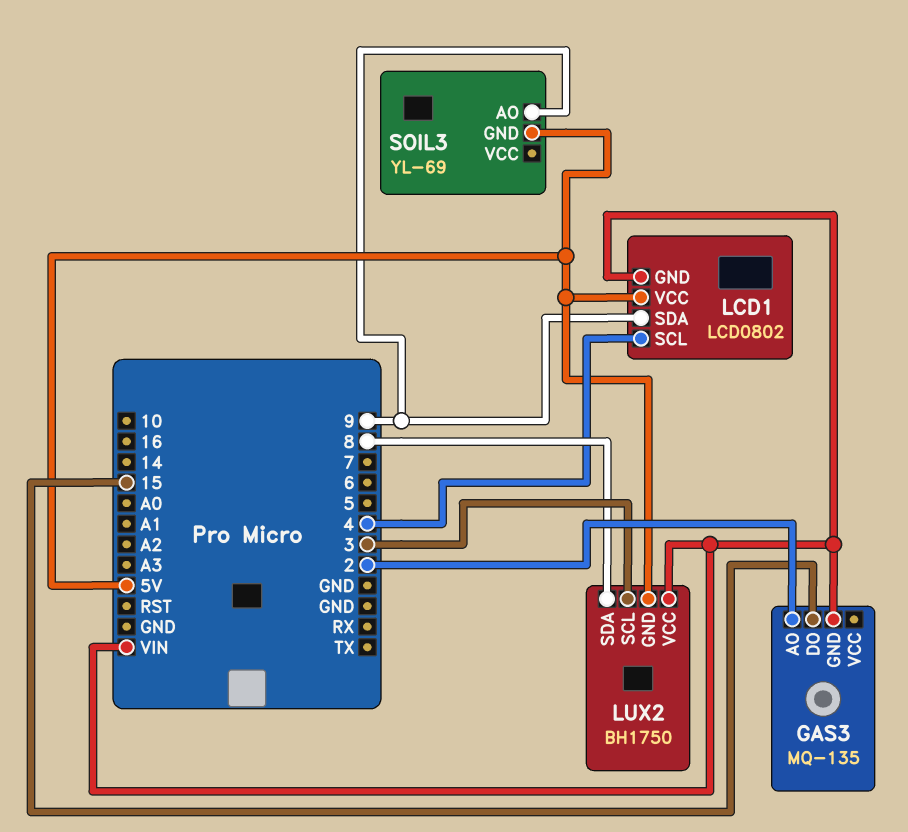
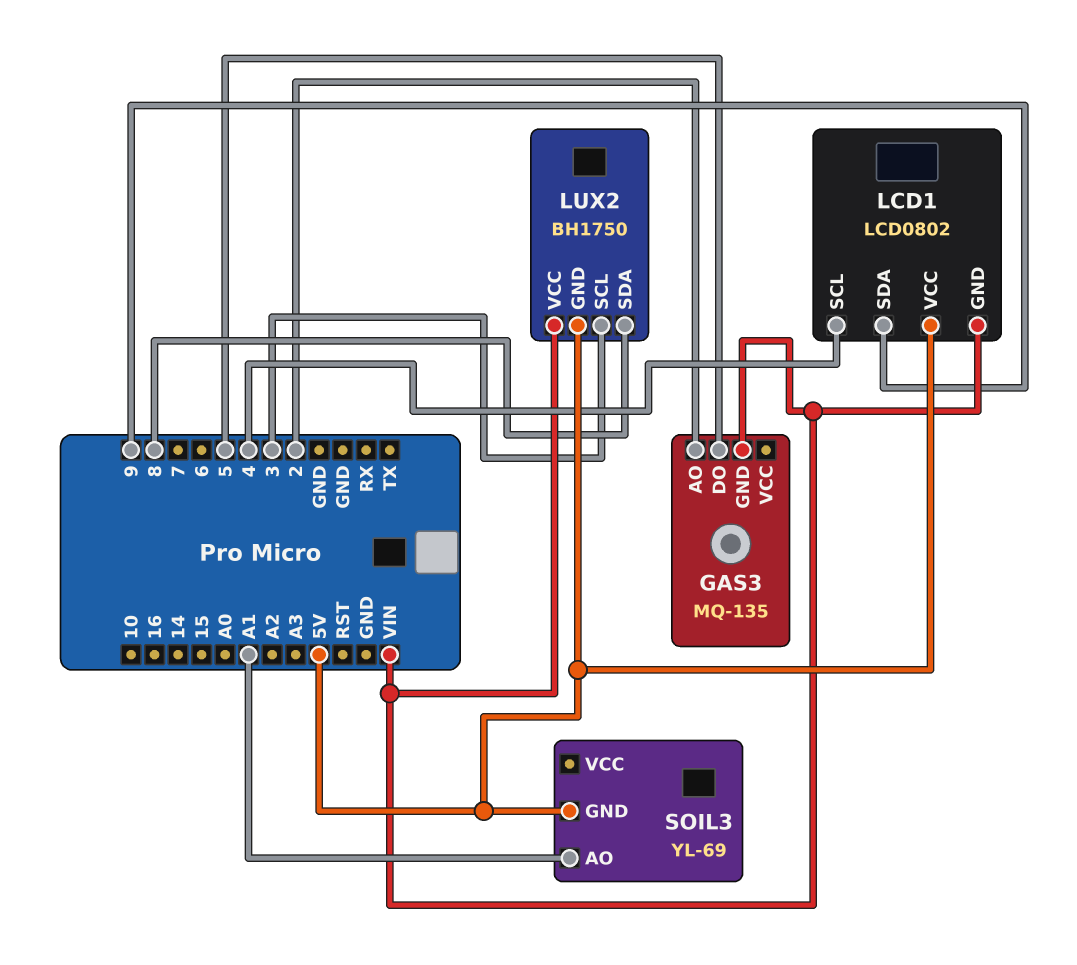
GAS3 pin DO: 15 -> 5
SOIL3 pin AO: 9 -> A1

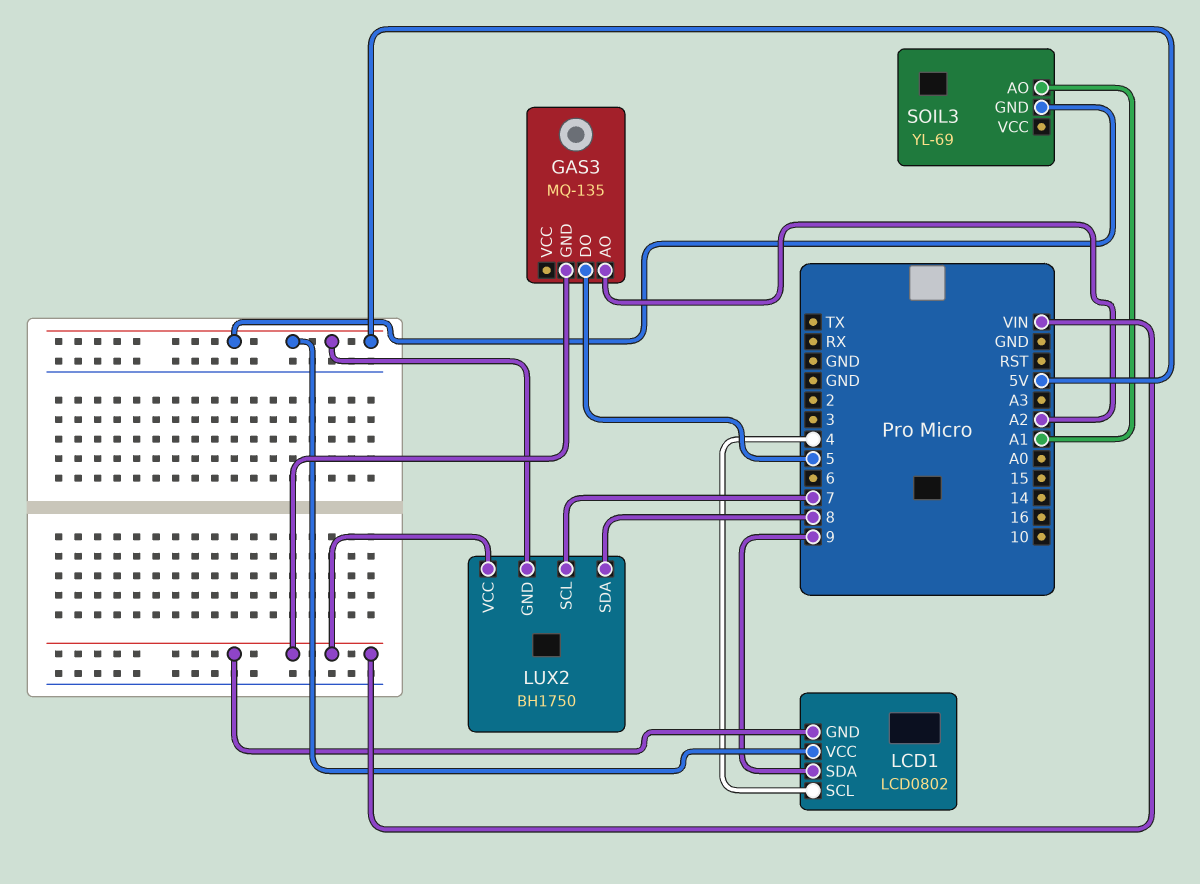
GAS3 pin AO: 2 -> A2
LUX2 pin SCL: 3 -> 7

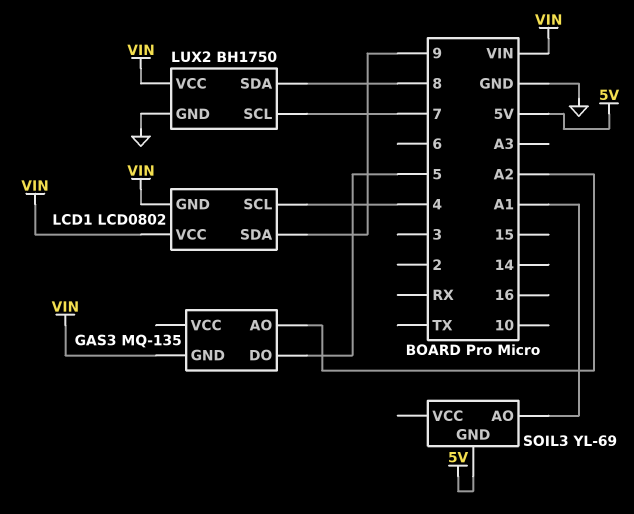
LCD1 pin VCC: 5V -> VIN
LUX2 pin GND: 5V -> GND

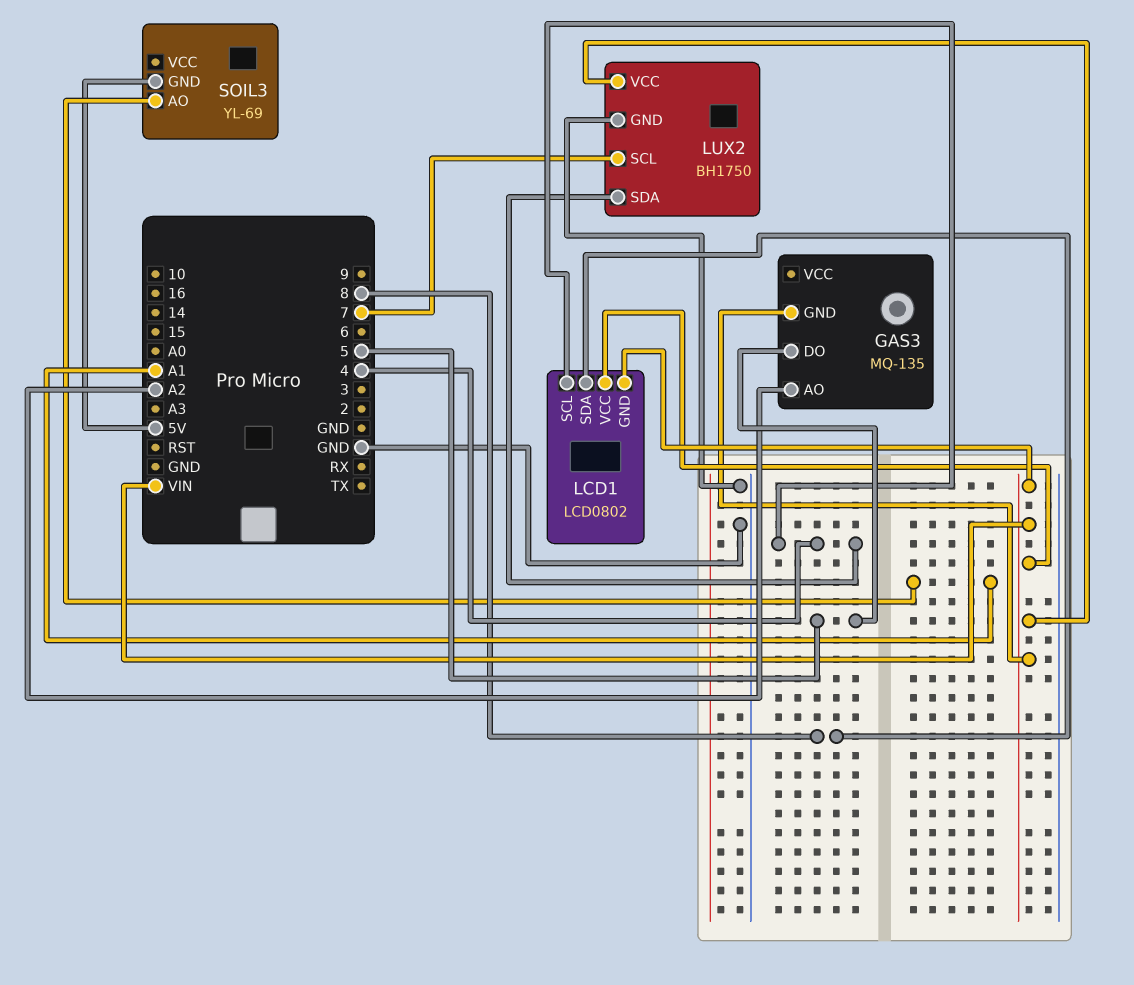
LCD1 pin SDA: 9 -> 8
LUX2 pin SDA: 8 -> 4

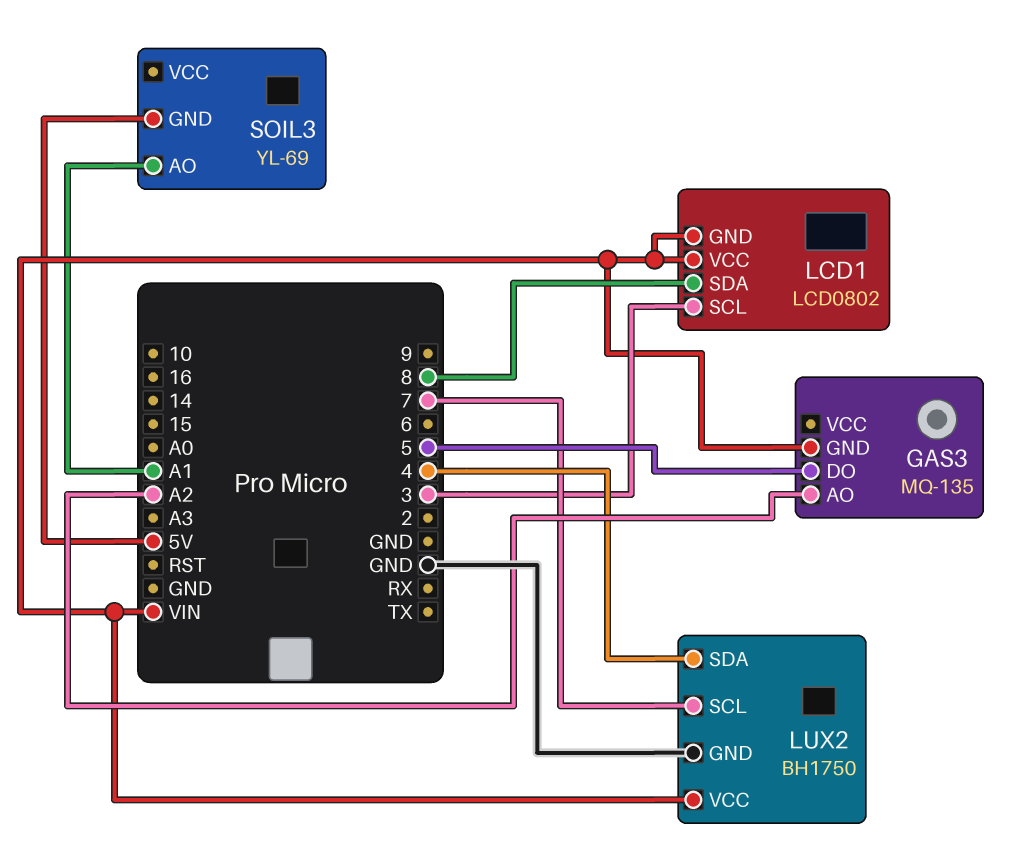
LCD1 pin SCL: 4 -> 3

